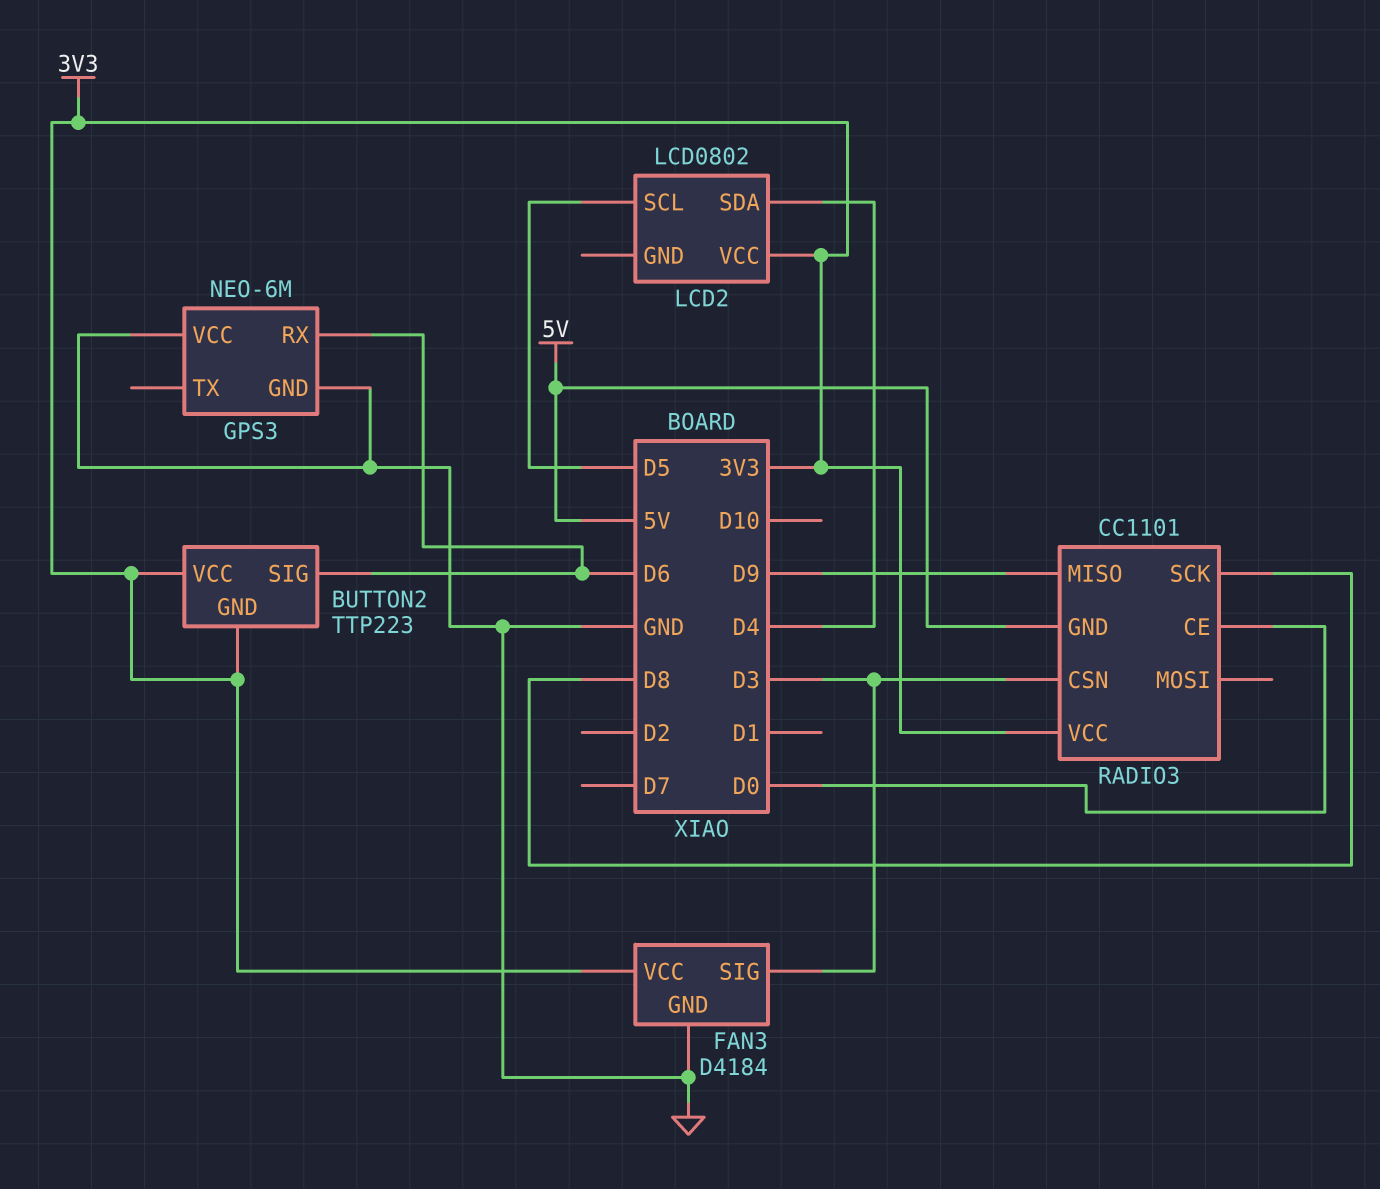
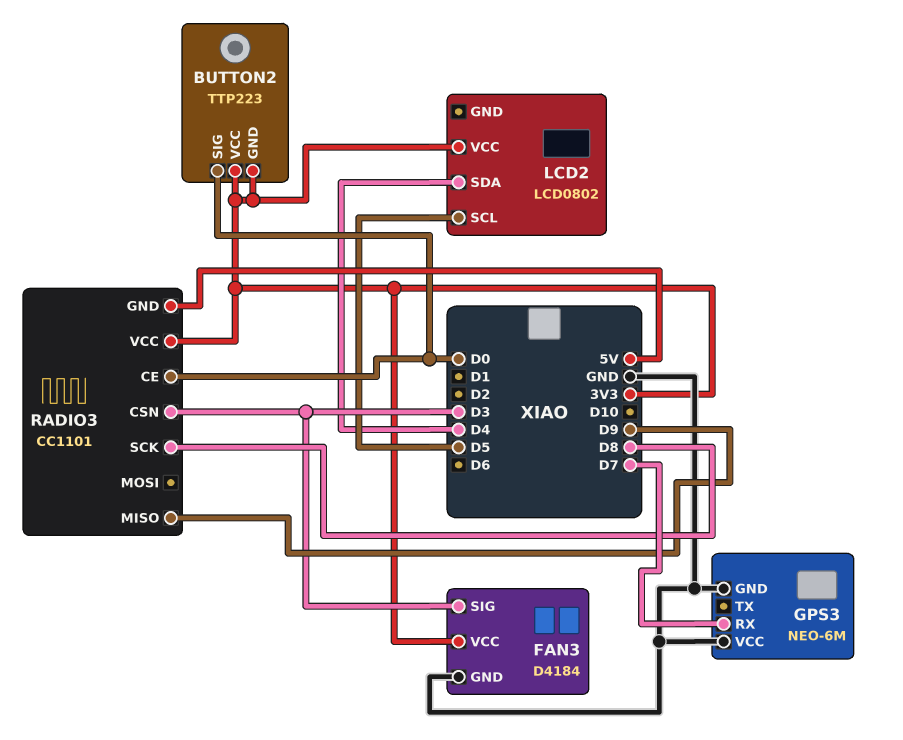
BUTTON2 pin SIG: D6 -> D0
GPS3 pin RX: D6 -> D7

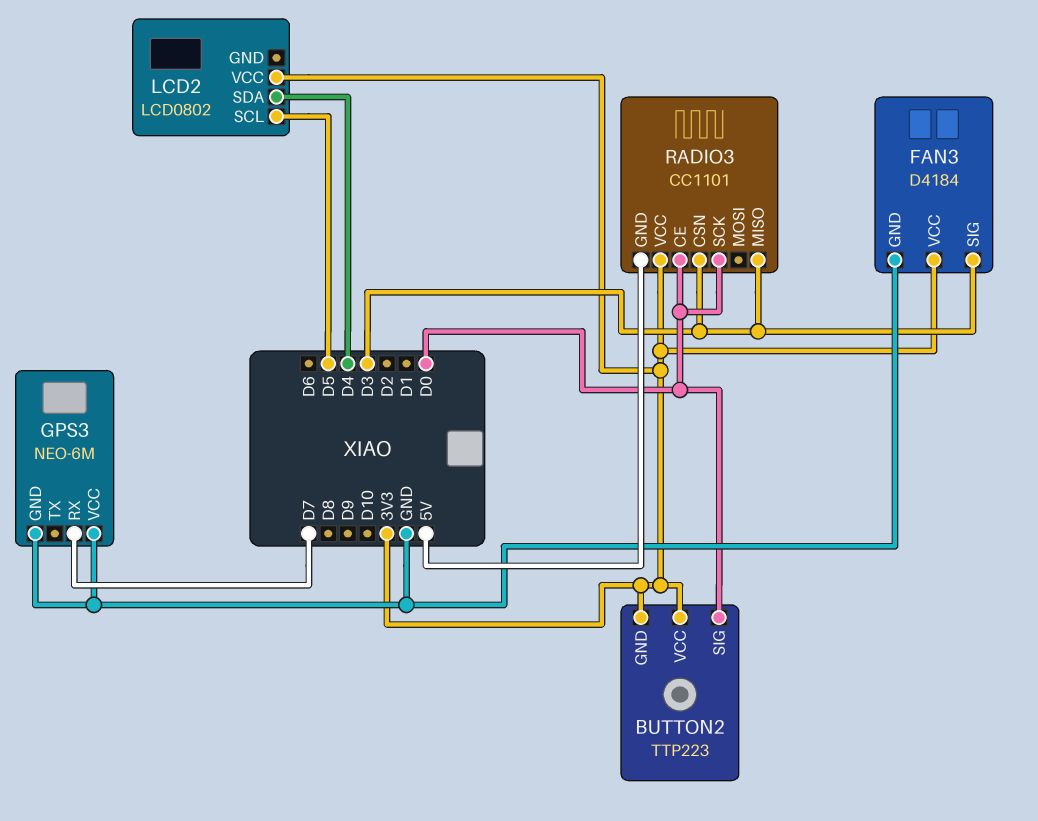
RADIO3 pin MISO: D9 -> D3
RADIO3 pin SCK: D8 -> D0

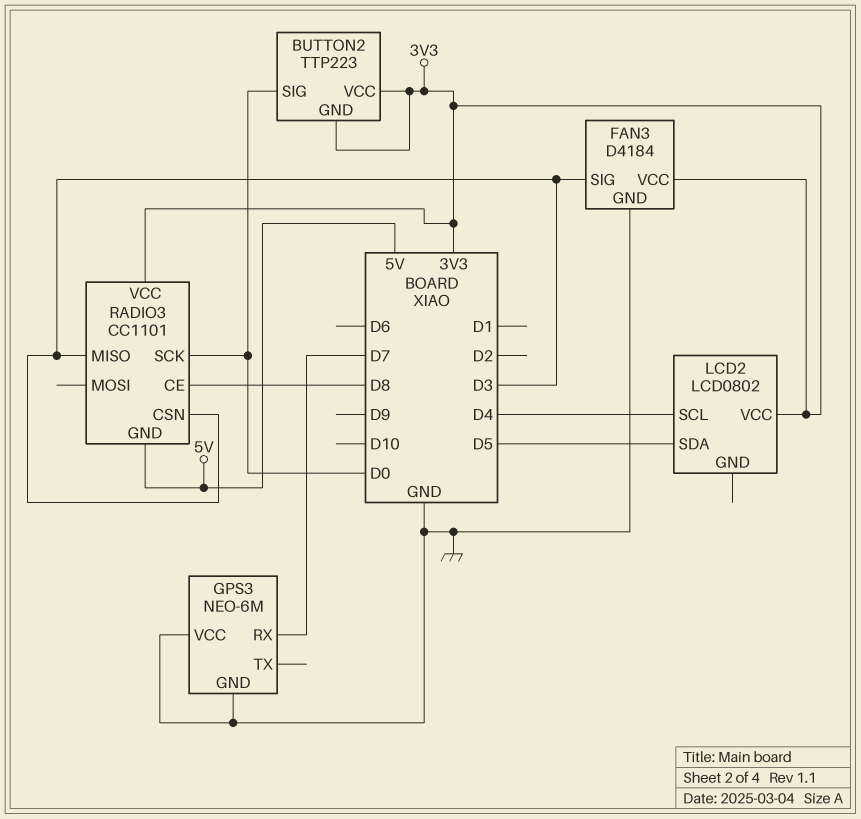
LCD2 pin SCL: D5 -> D4
LCD2 pin SDA: D4 -> D5
RADIO3 pin CE: D0 -> D8

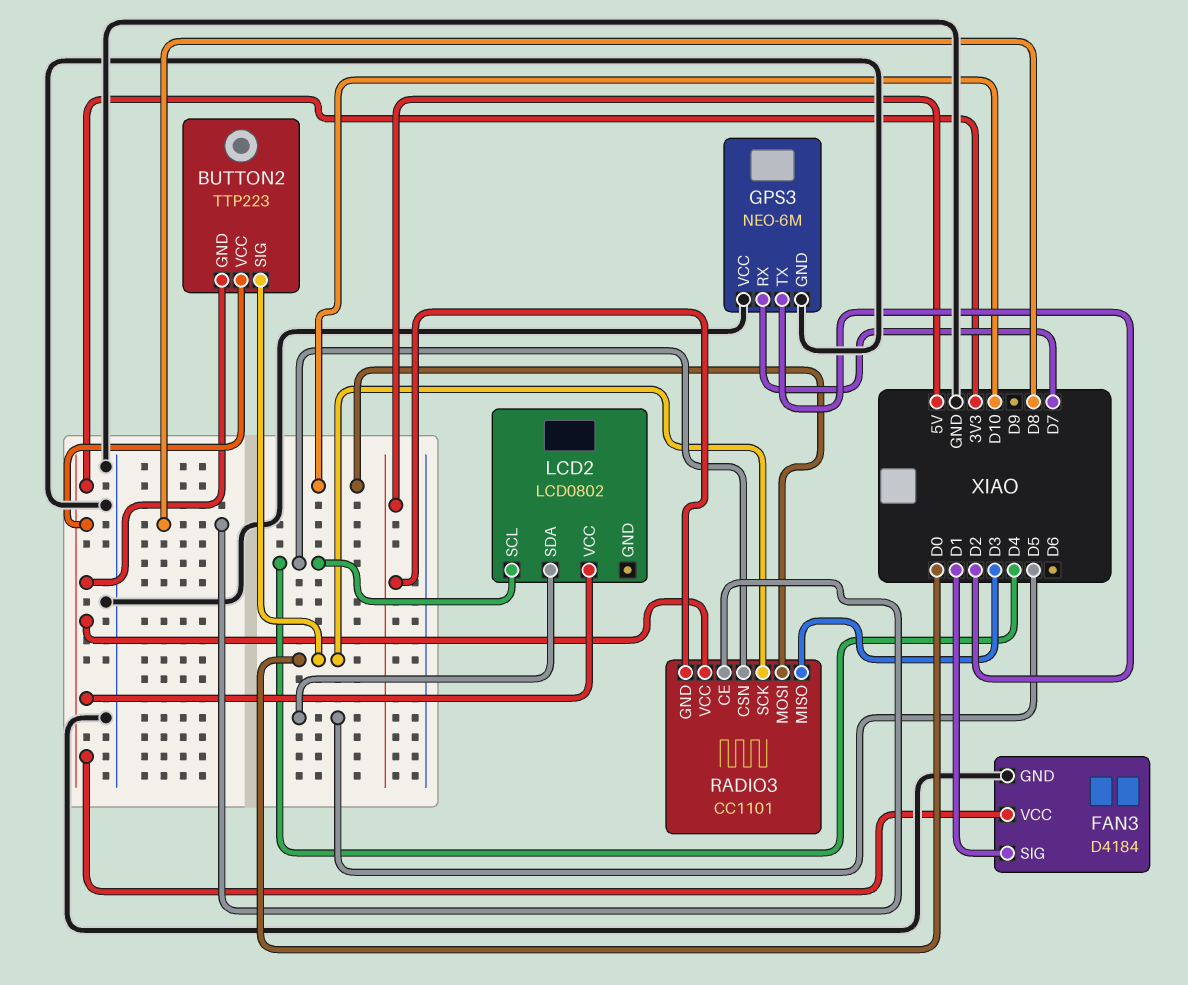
FAN3 pin SIG: D3 -> D1
GPS3 pin TX: none -> D2
RADIO3 pin CSN: D3 -> D4
RADIO3 pin MOSI: none -> D10

